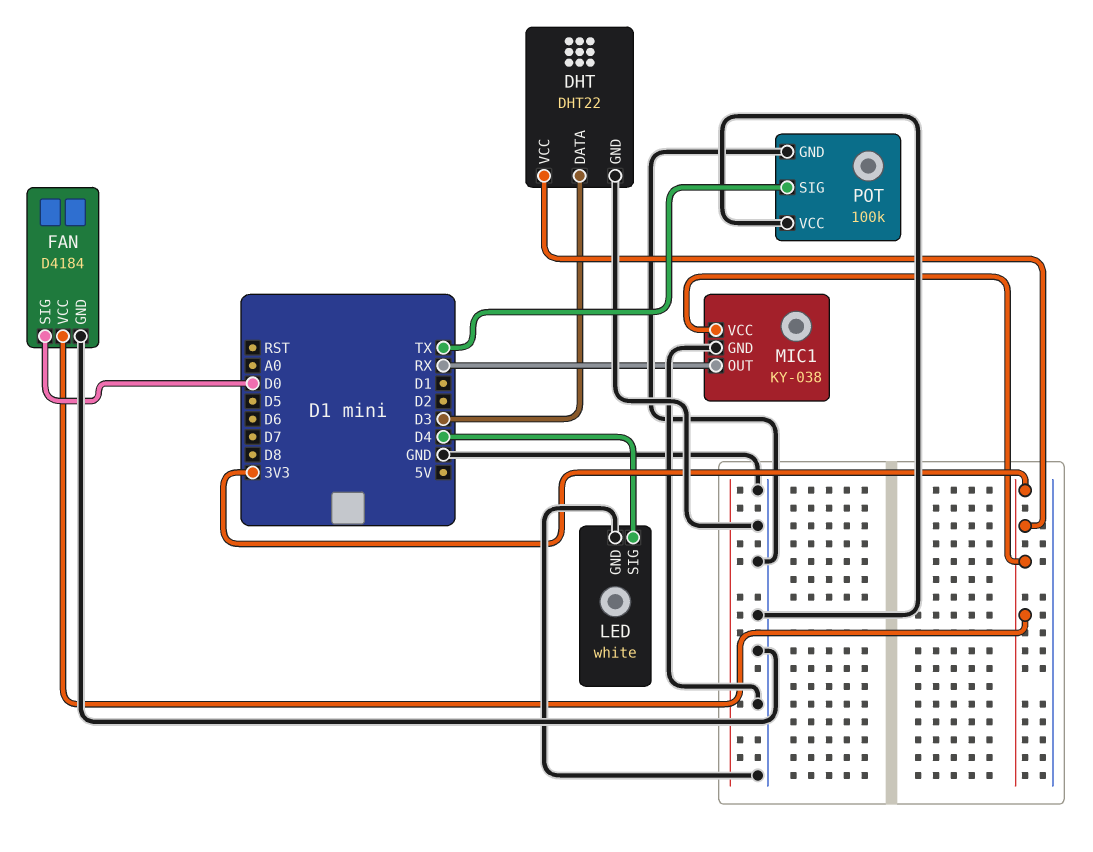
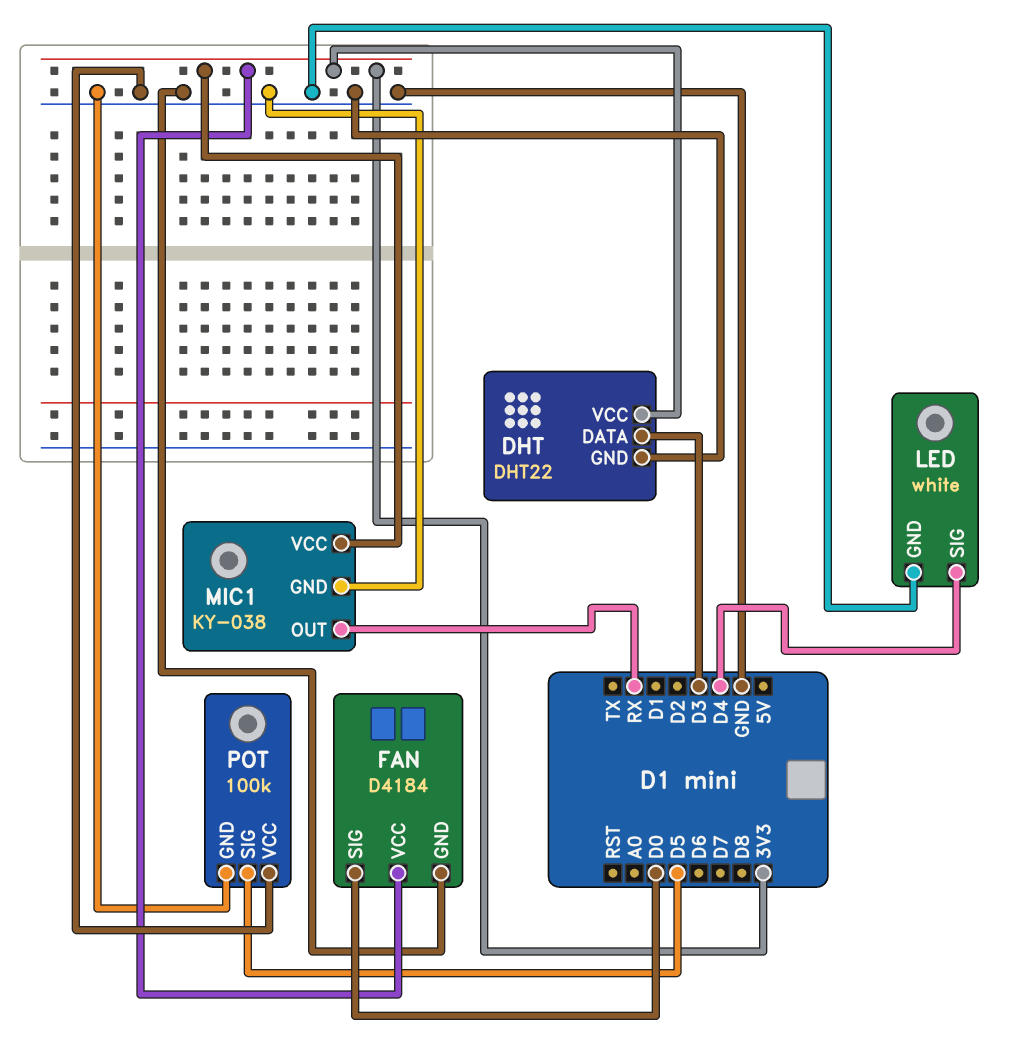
POT pin SIG: TX -> D5

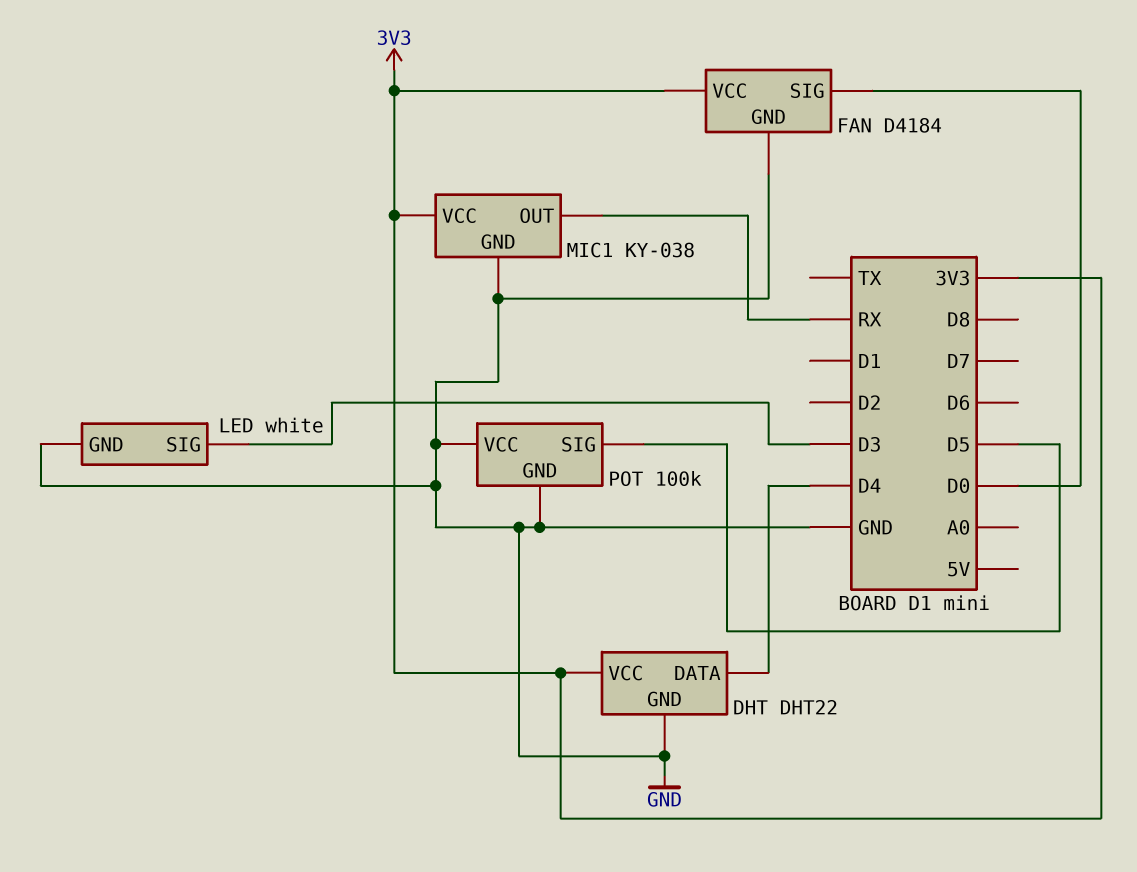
DHT pin DATA: D3 -> D4
LED pin SIG: D4 -> D3

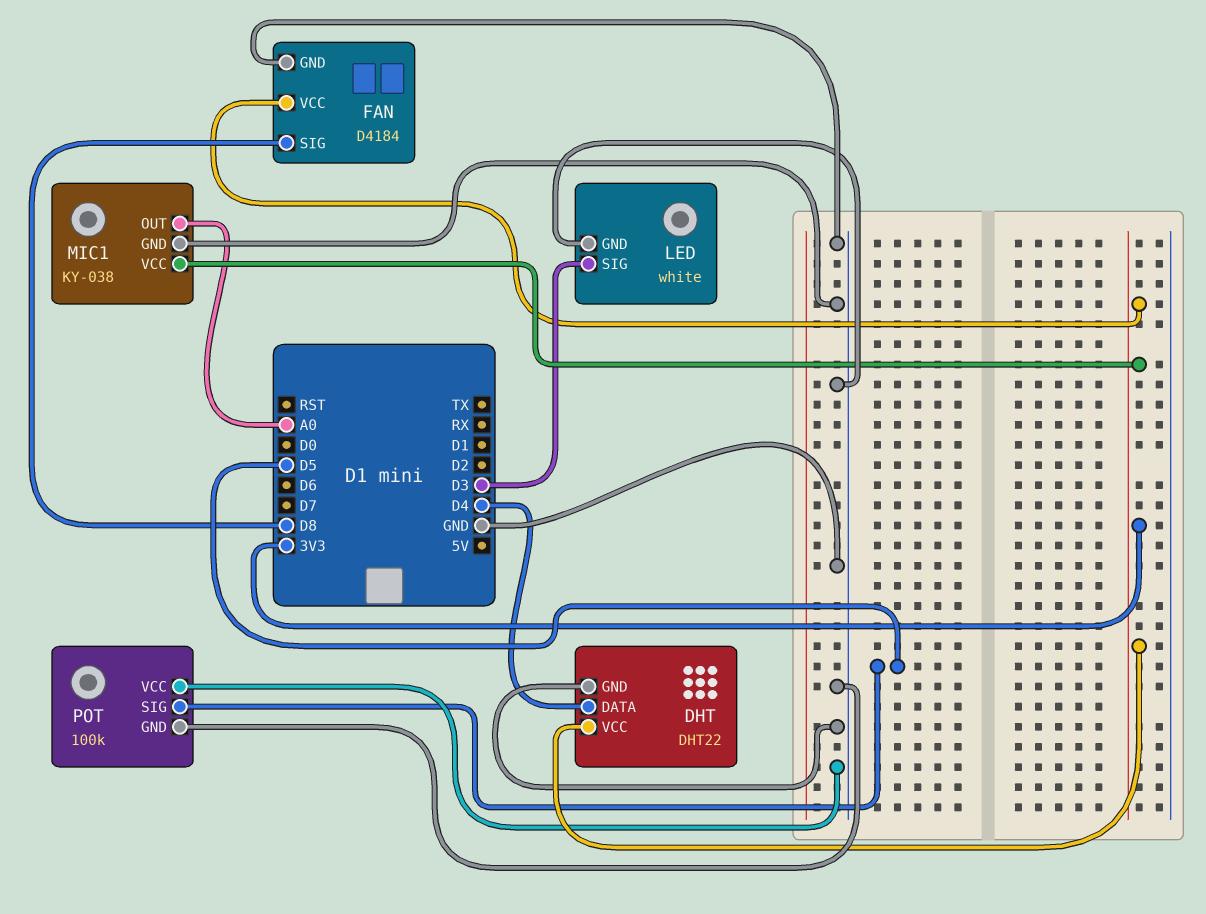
FAN pin SIG: D0 -> D8
MIC1 pin OUT: RX -> A0

